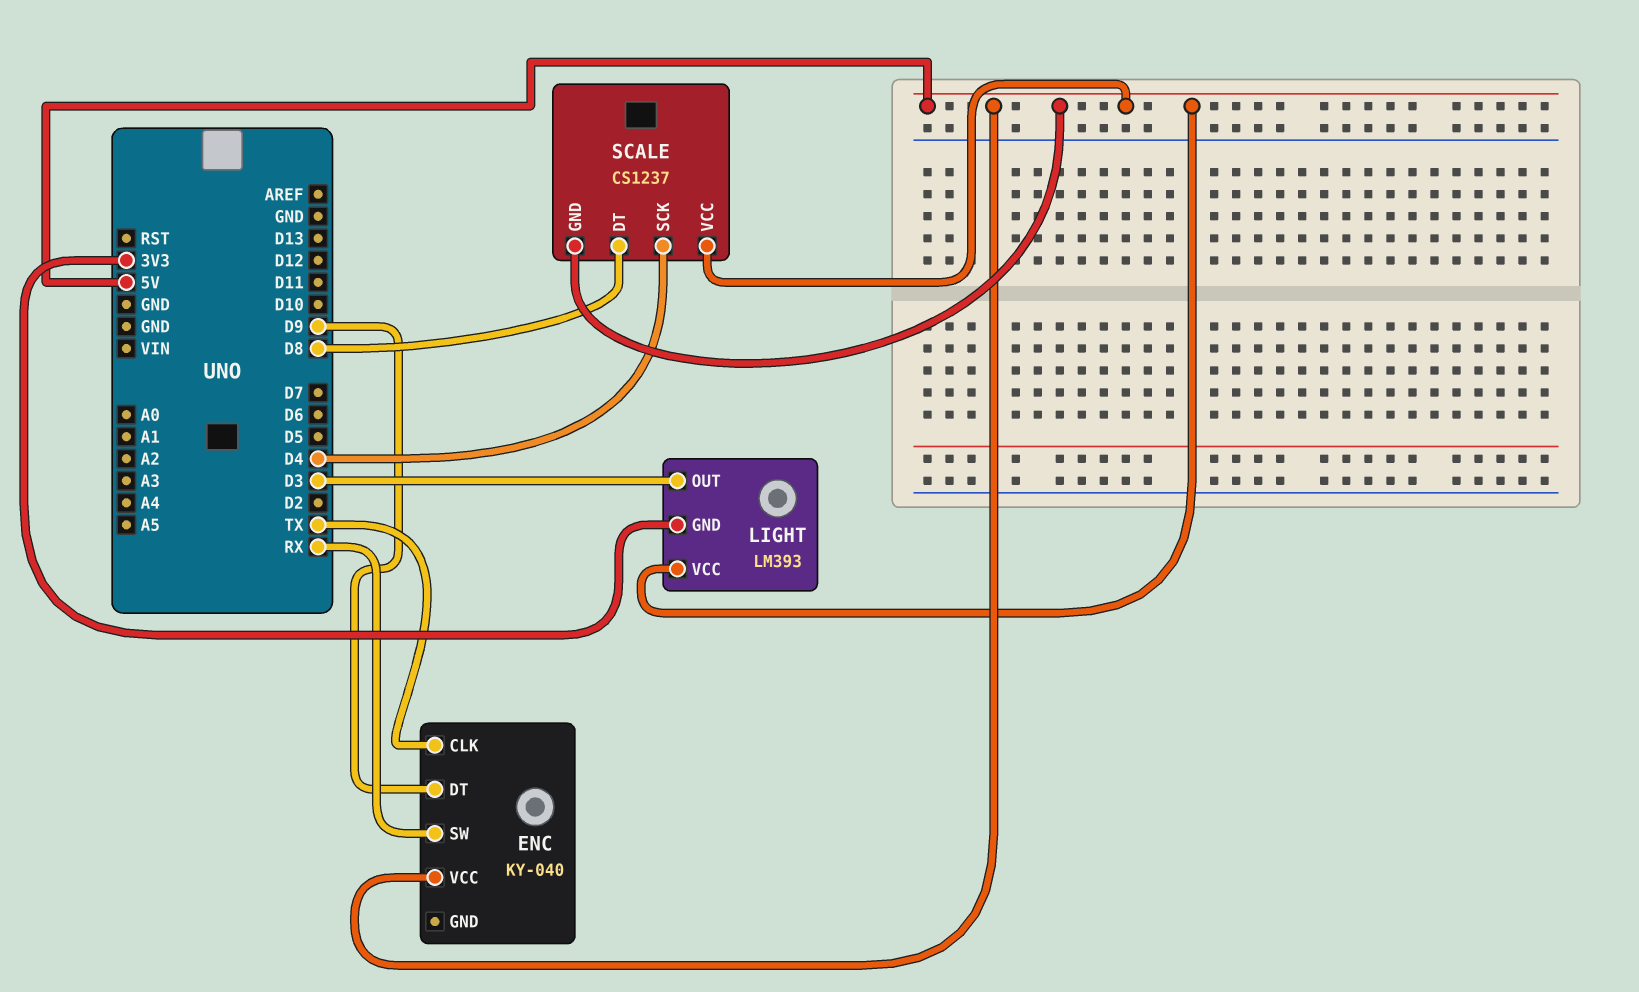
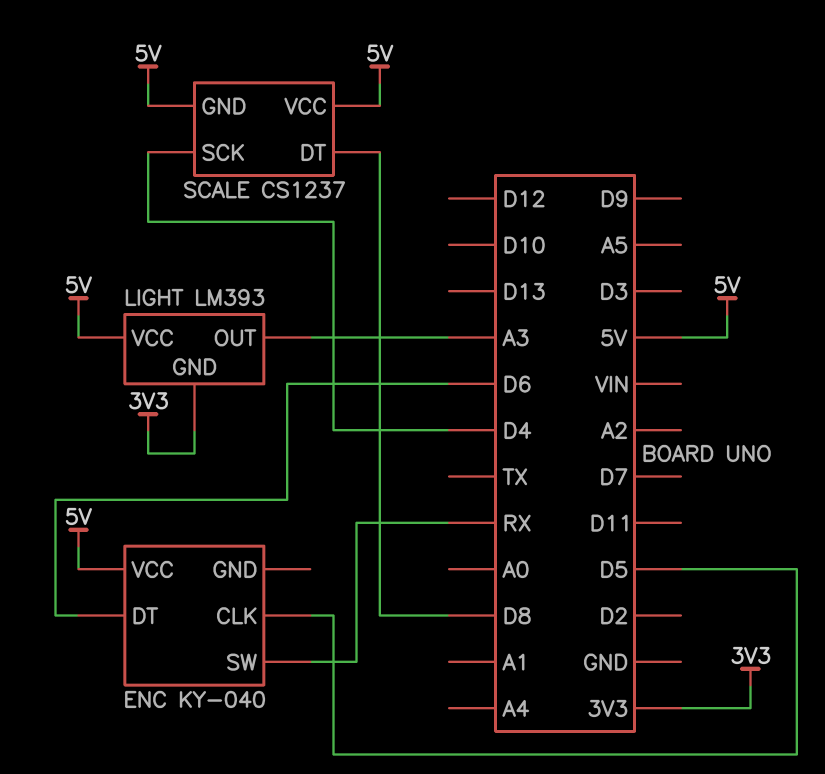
ENC pin CLK: TX -> D5
ENC pin DT: D9 -> D6
LIGHT pin OUT: D3 -> A3

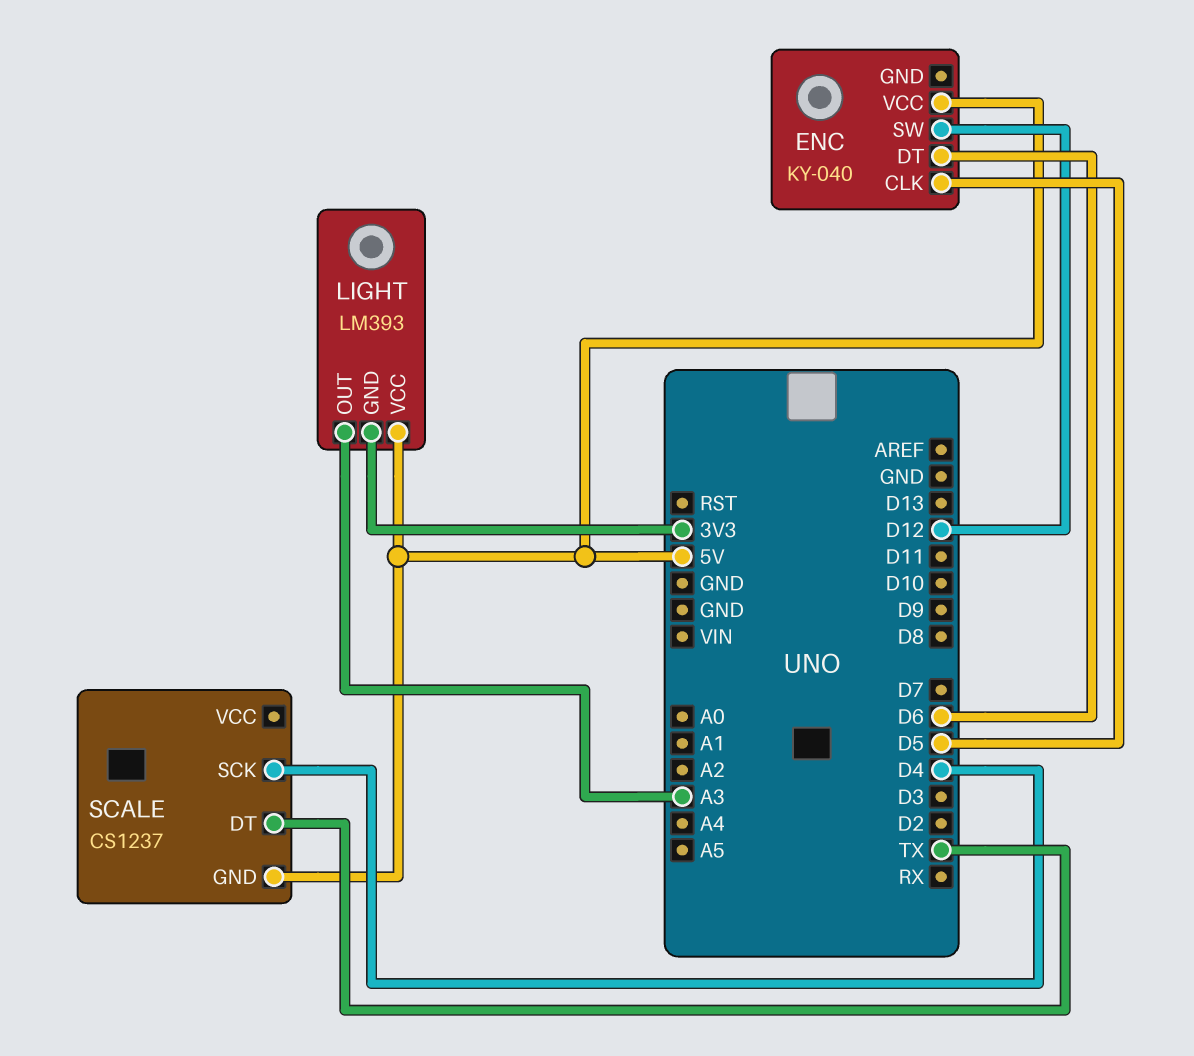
ENC pin SW: RX -> D12
SCALE pin DT: D8 -> TX
SCALE pin VCC: 5V -> none

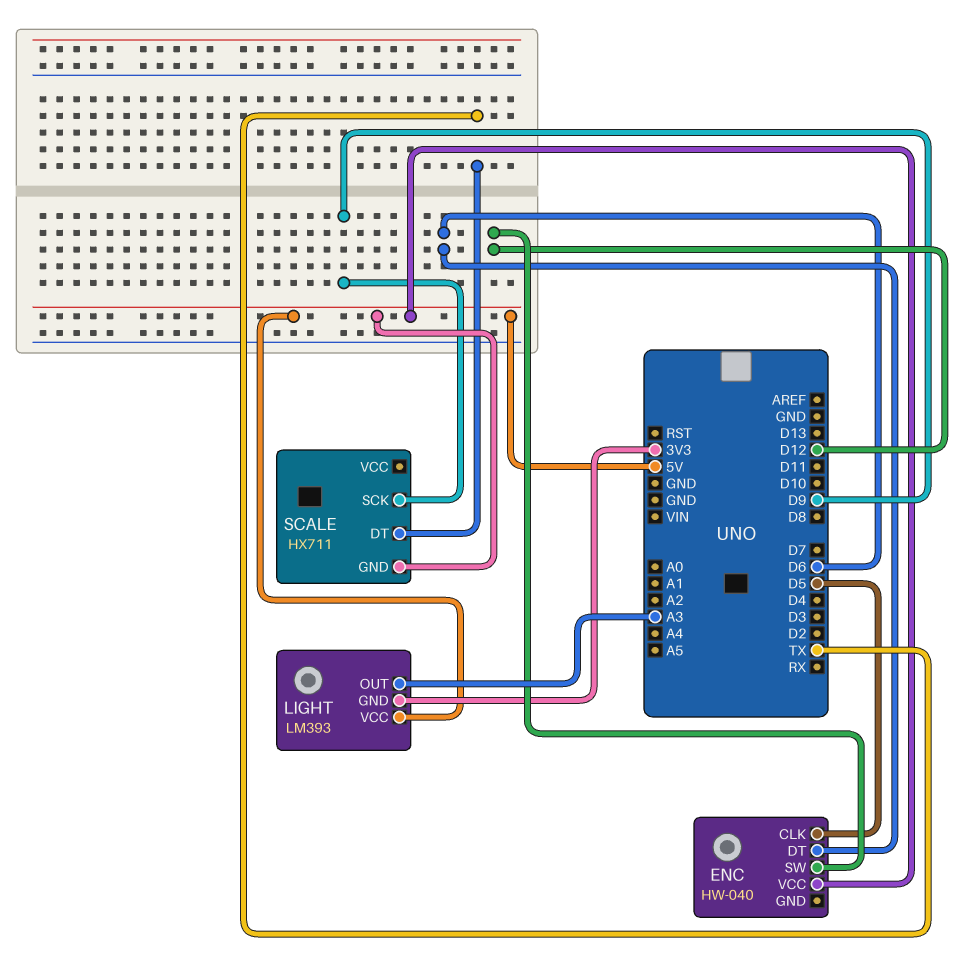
ENC: KY-040 -> HW-040
SCALE: CS1237 -> HX711
SCALE pin SCK: D4 -> D9

